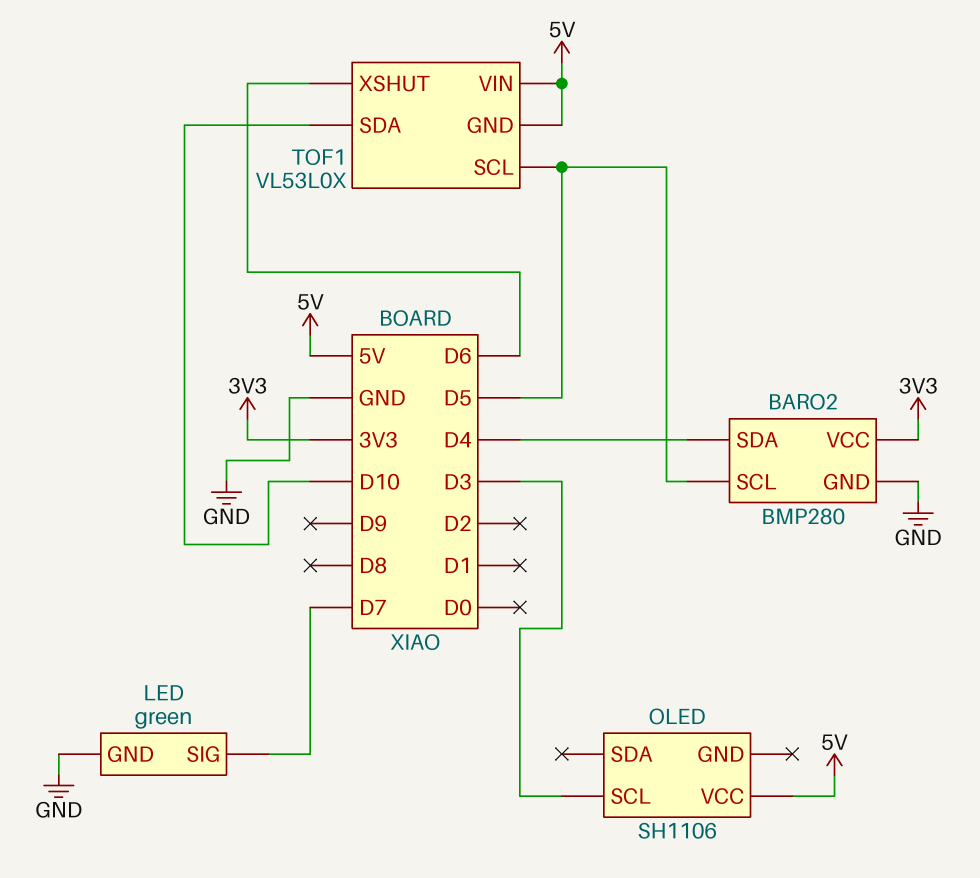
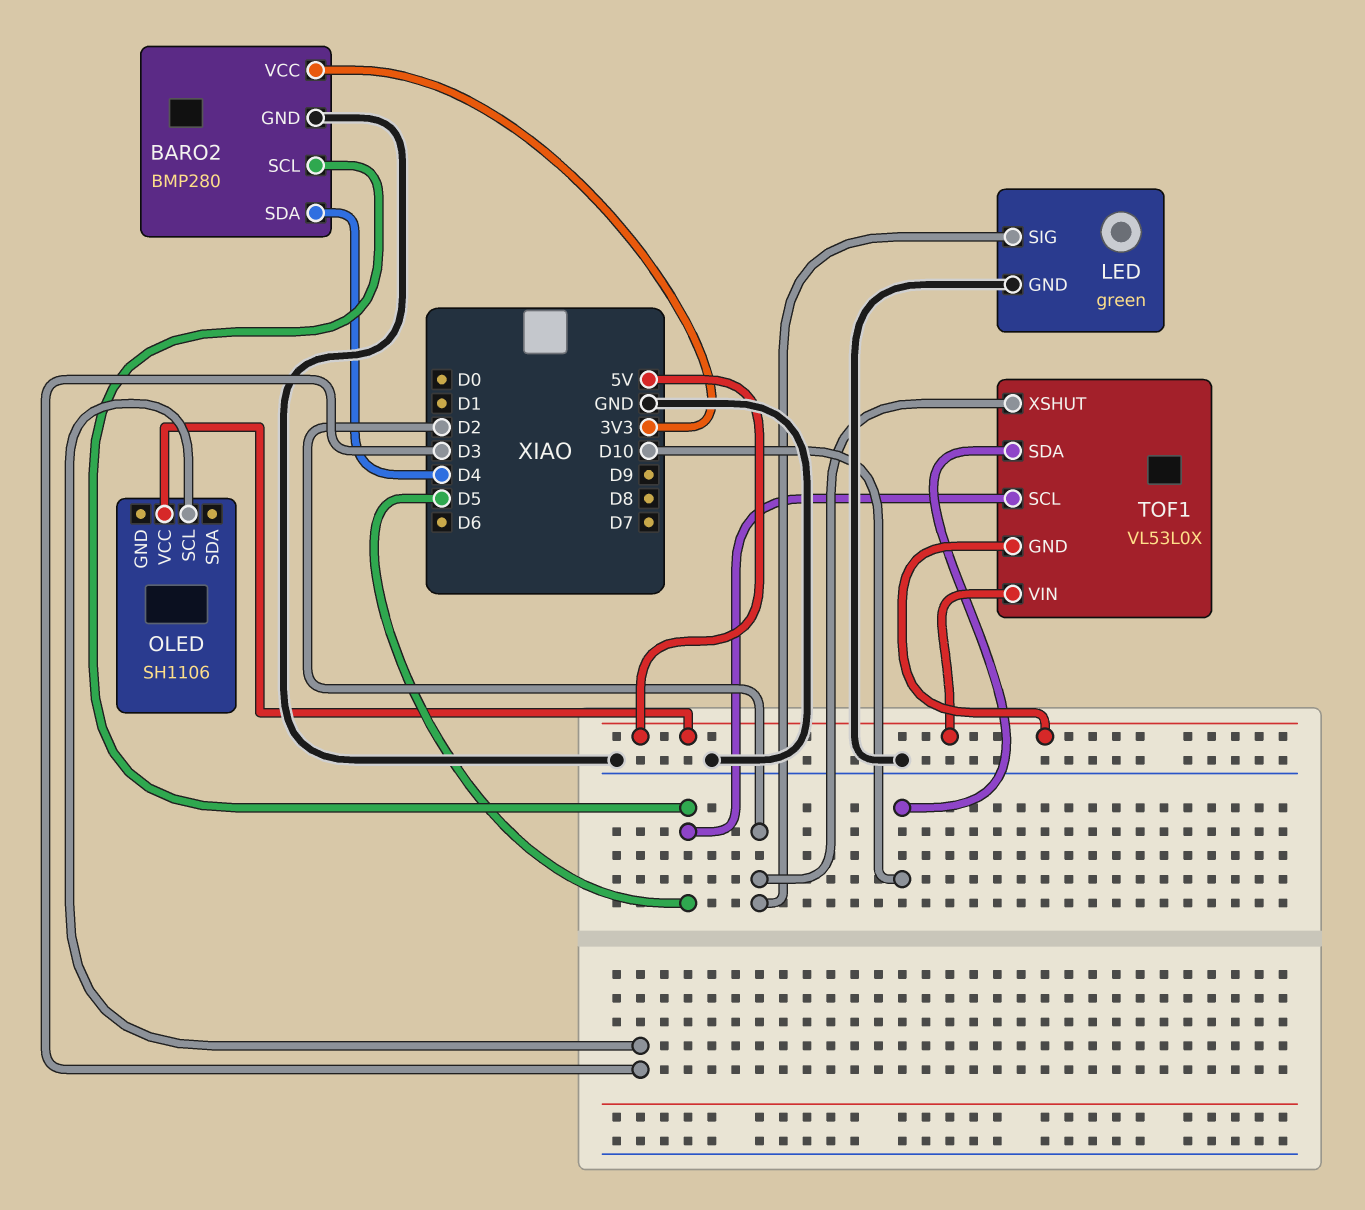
LED pin SIG: D7 -> D2
TOF1 pin XSHUT: D6 -> D2

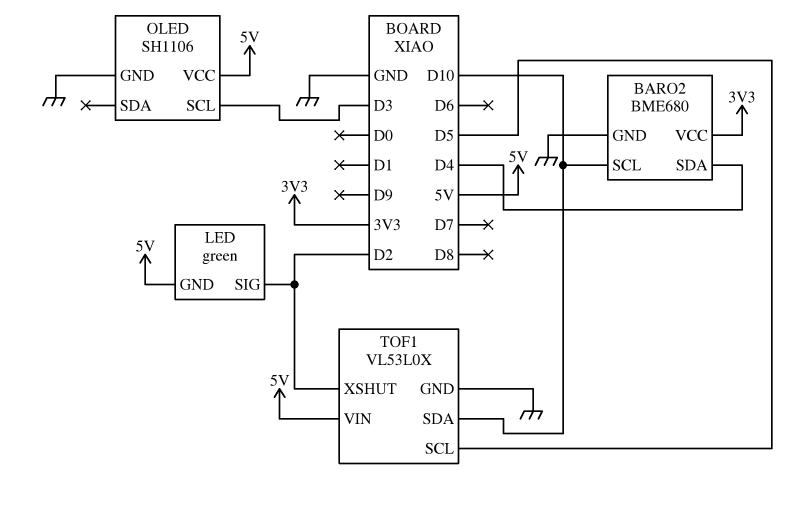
BARO2: BMP280 -> BME680
BARO2 pin SCL: D5 -> D10
LED pin GND: GND -> 5V
OLED pin GND: none -> GND
TOF1 pin GND: 5V -> GND

